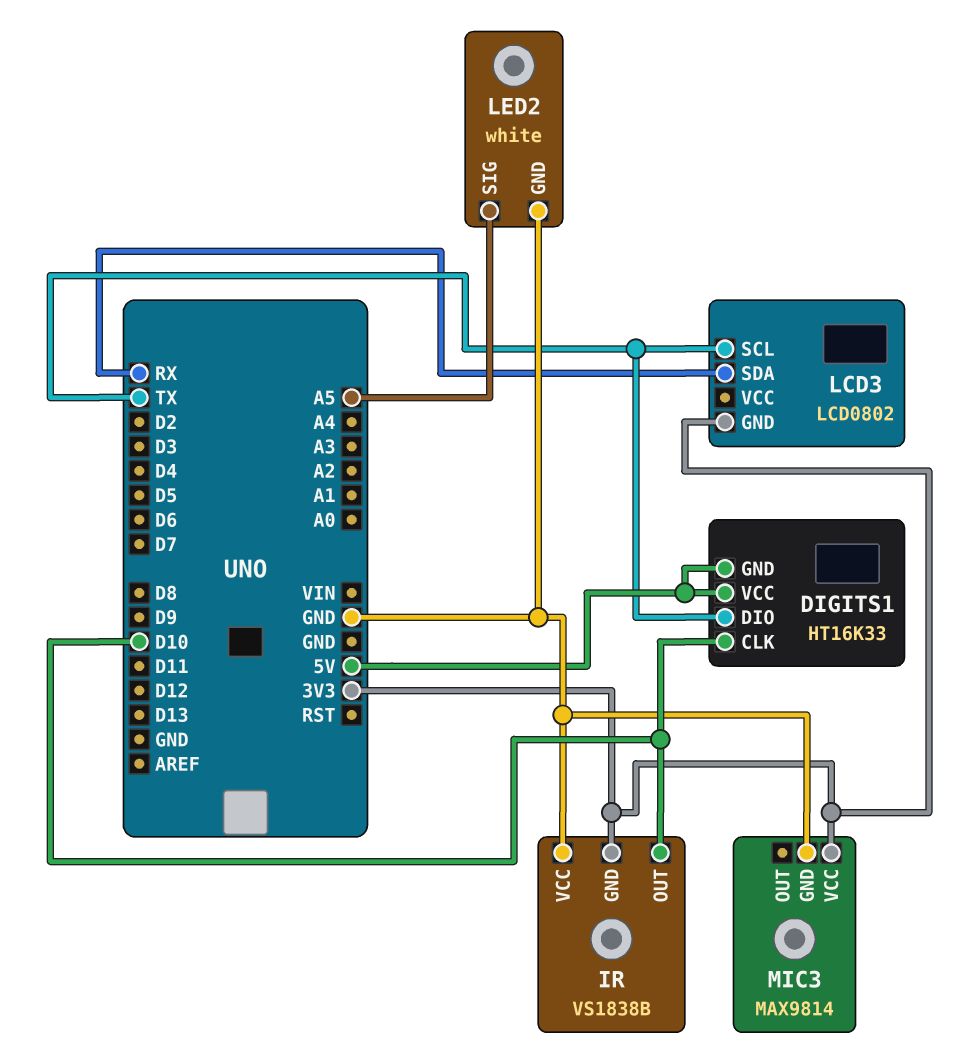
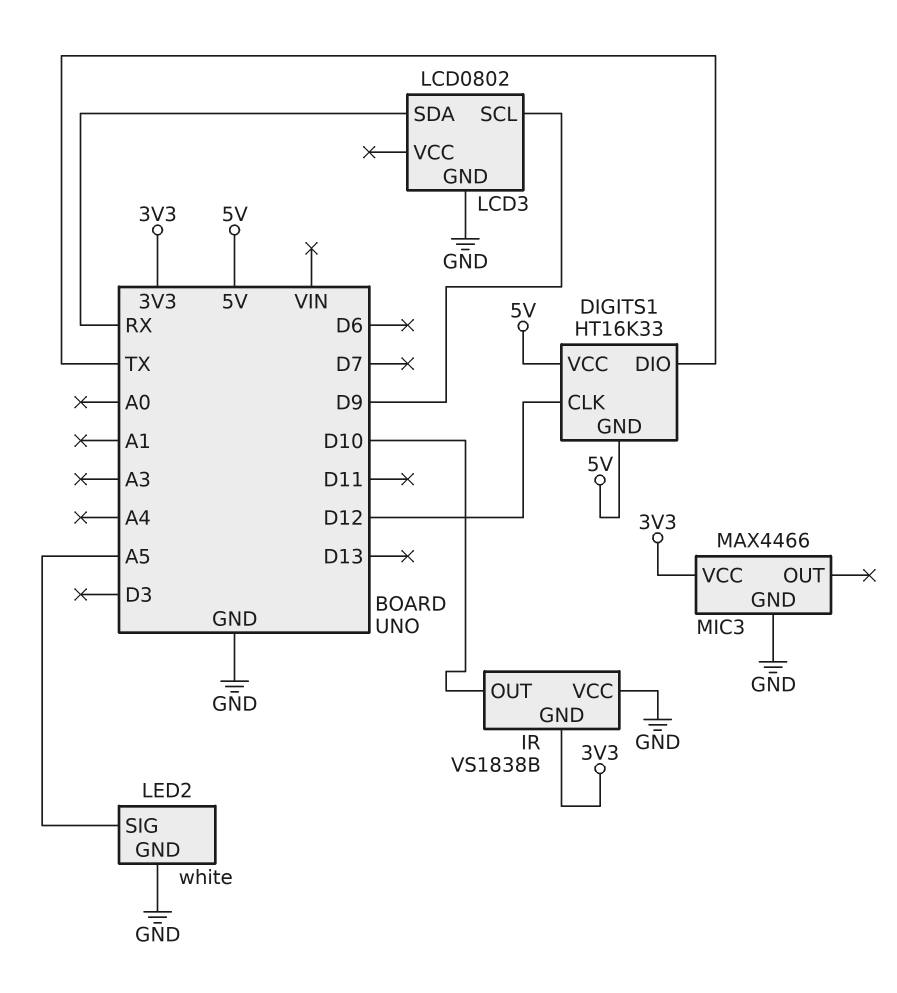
DIGITS1 pin CLK: D10 -> D12
LCD3 pin GND: 3V3 -> GND
LCD3 pin SCL: TX -> D9
MIC3: MAX9814 -> MAX4466

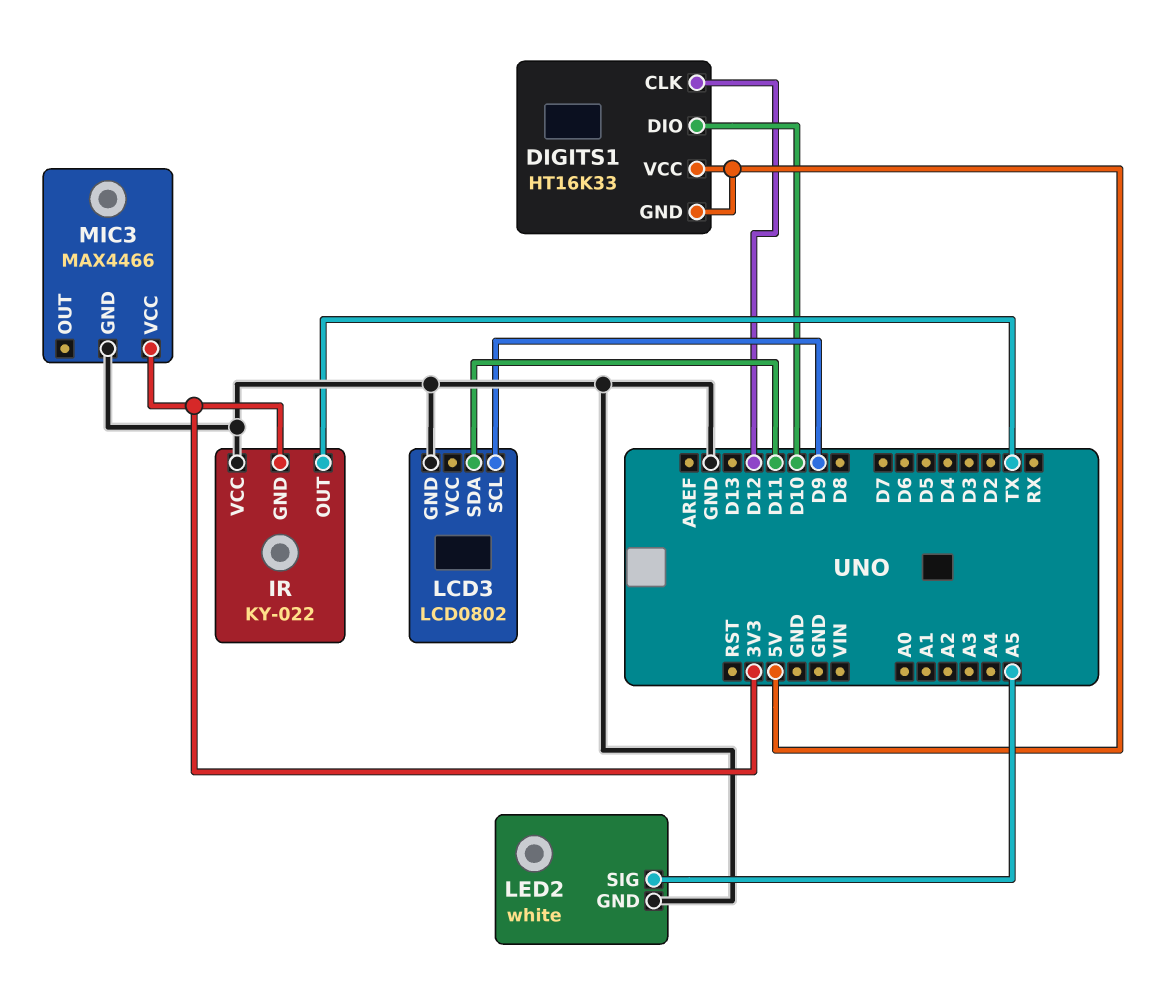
DIGITS1 pin DIO: TX -> D10
IR: VS1838B -> KY-022
IR pin OUT: D10 -> TX
LCD3 pin SDA: RX -> D11

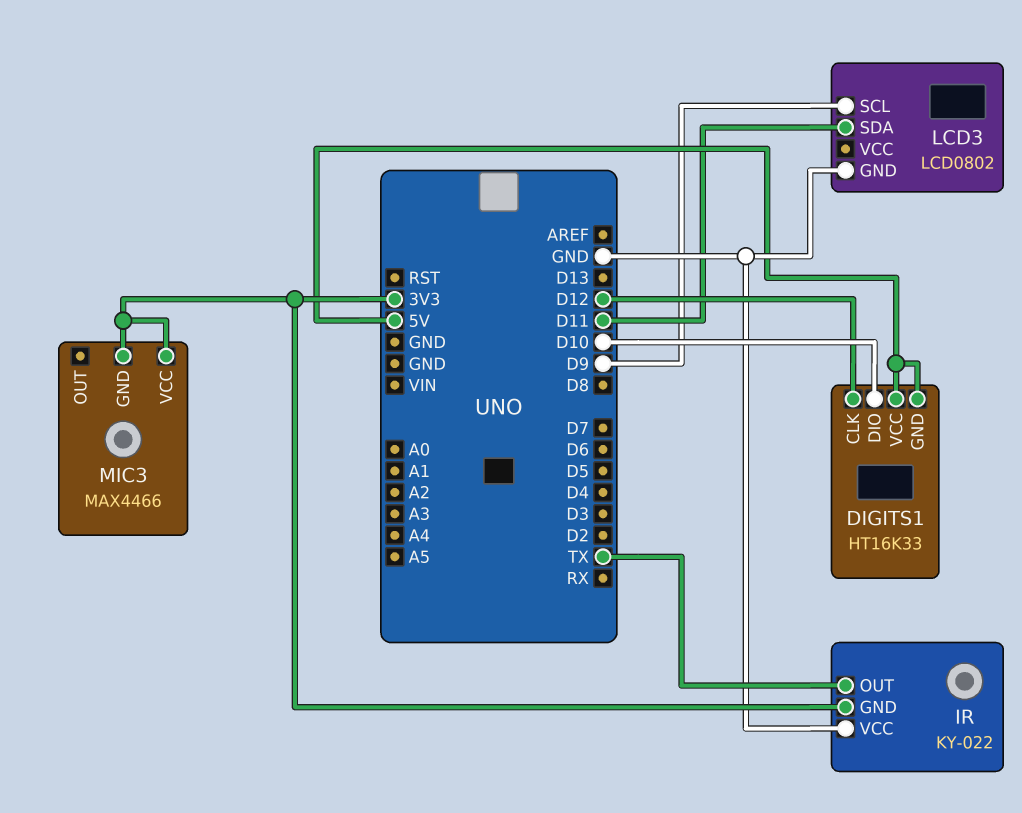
LED2: white -> none
LED2 pin GND: GND -> none
LED2 pin SIG: A5 -> none
MIC3 pin GND: GND -> 3V3

